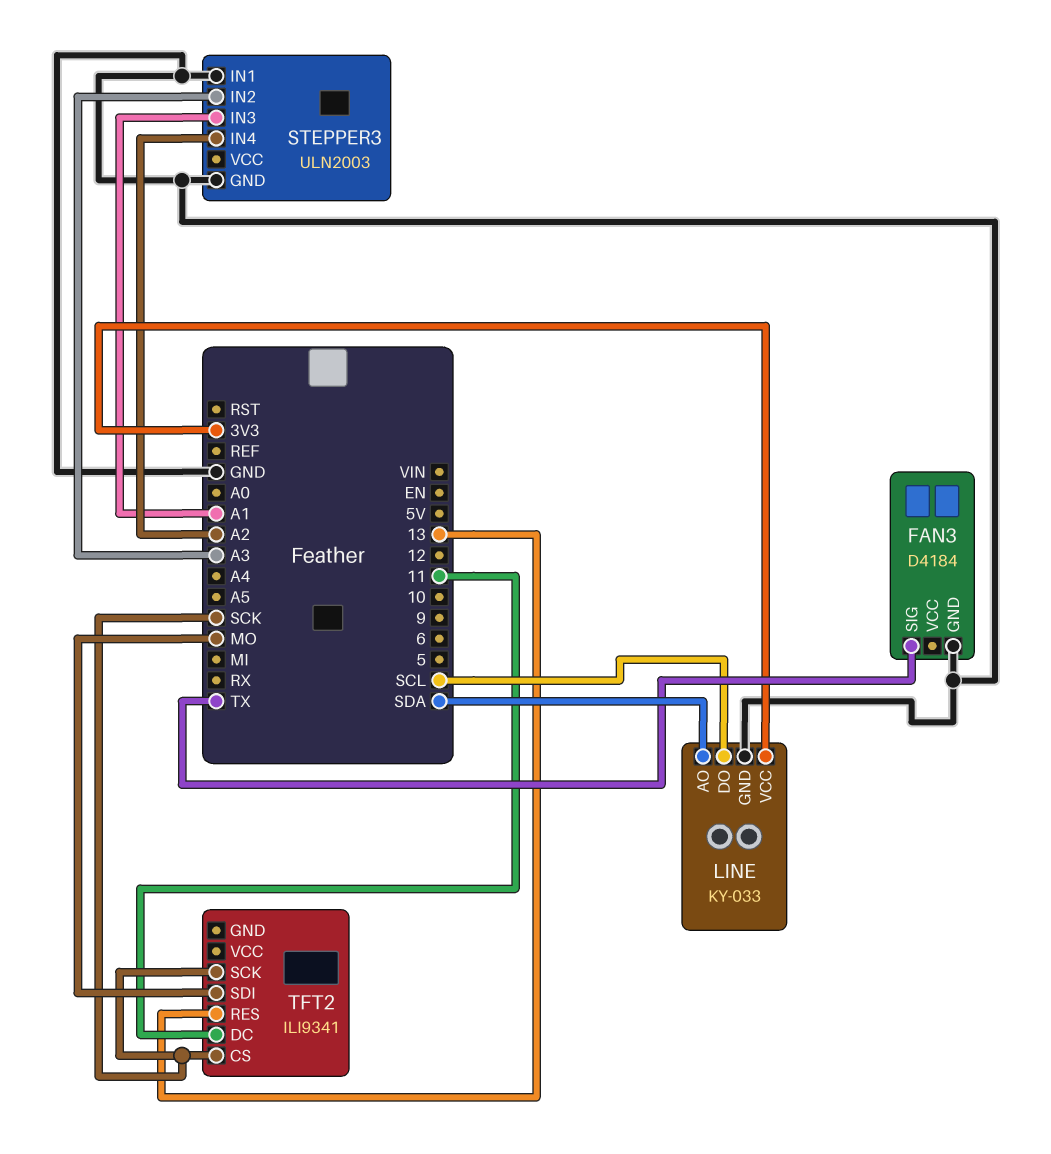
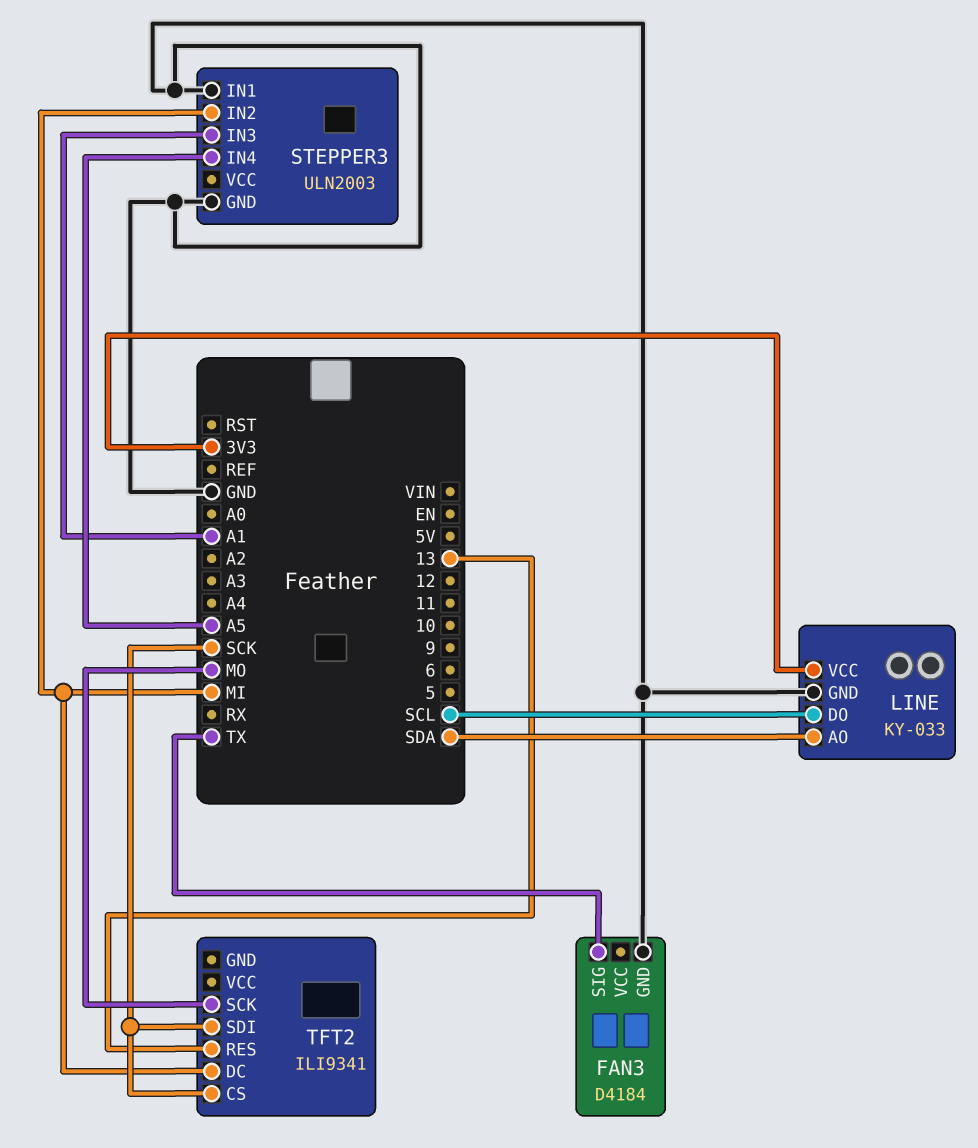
STEPPER3 pin IN2: A3 -> MI
STEPPER3 pin IN4: A2 -> A5
TFT2 pin DC: 11 -> MI
TFT2 pin SCK: SCK -> MO
TFT2 pin SDI: MO -> SCK

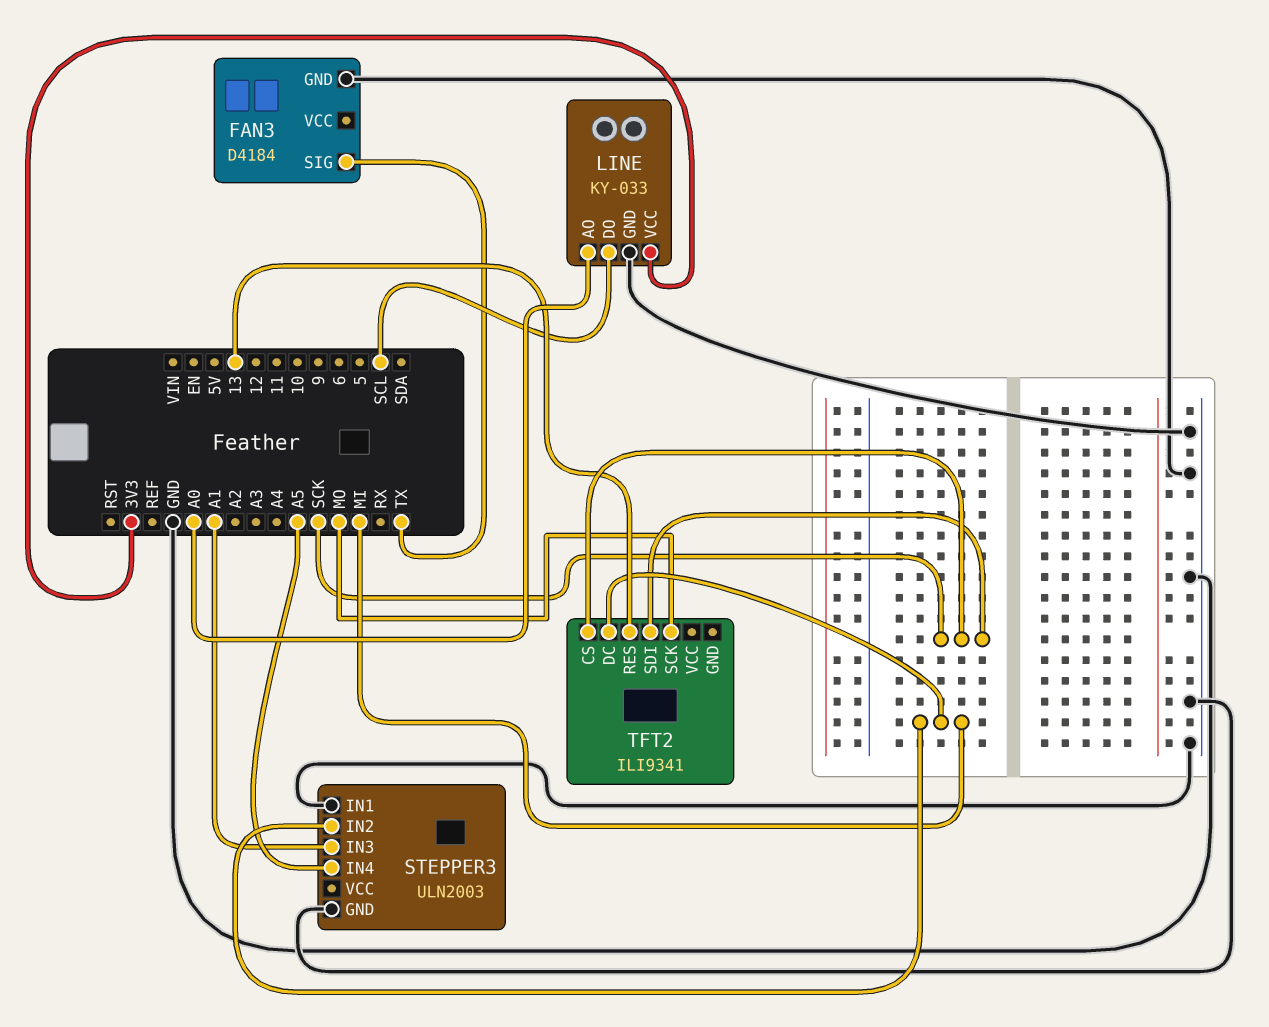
LINE pin AO: SDA -> A0

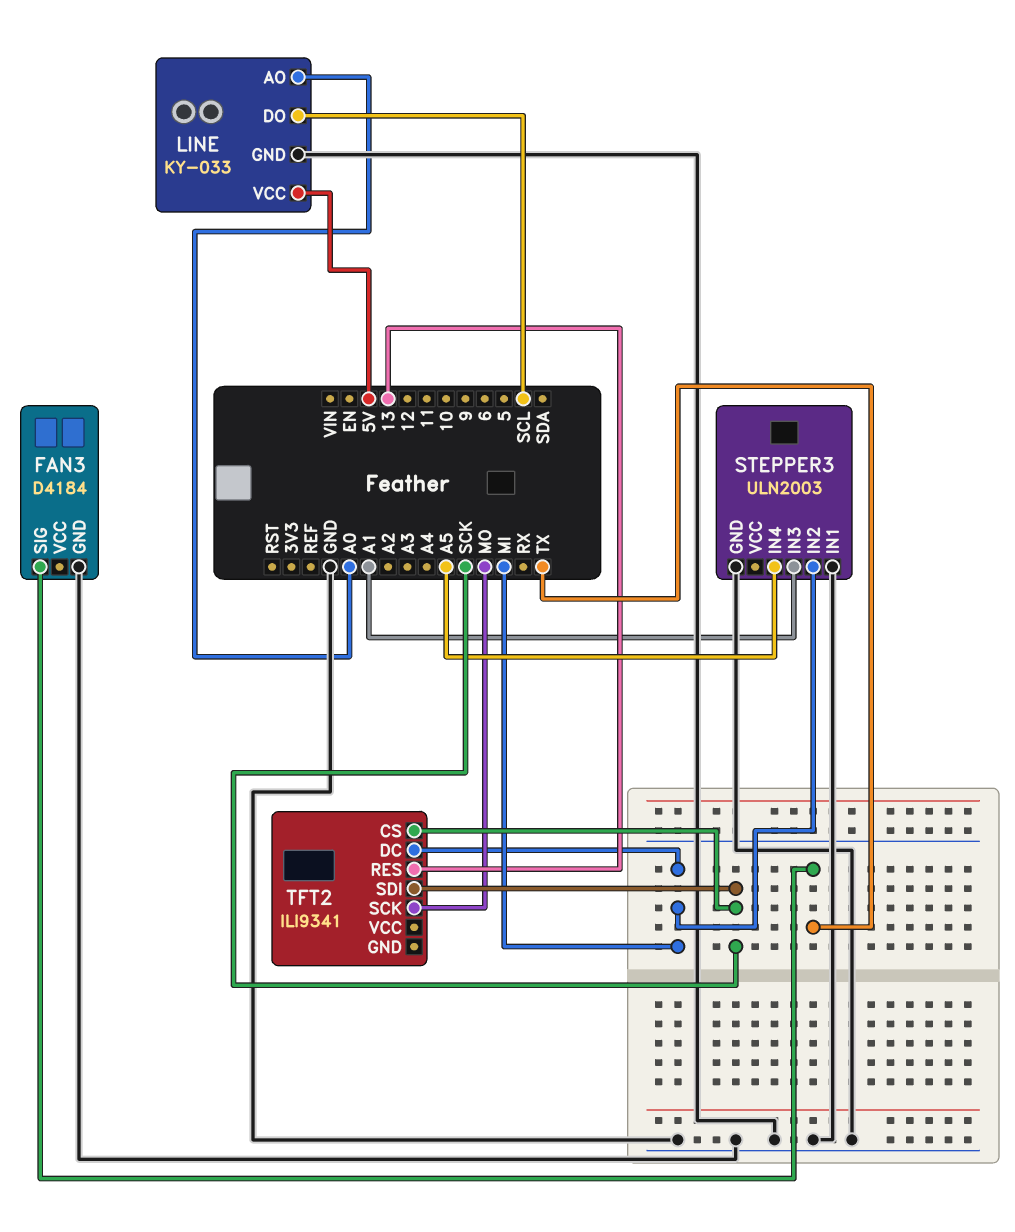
LINE pin VCC: 3V3 -> 5V

